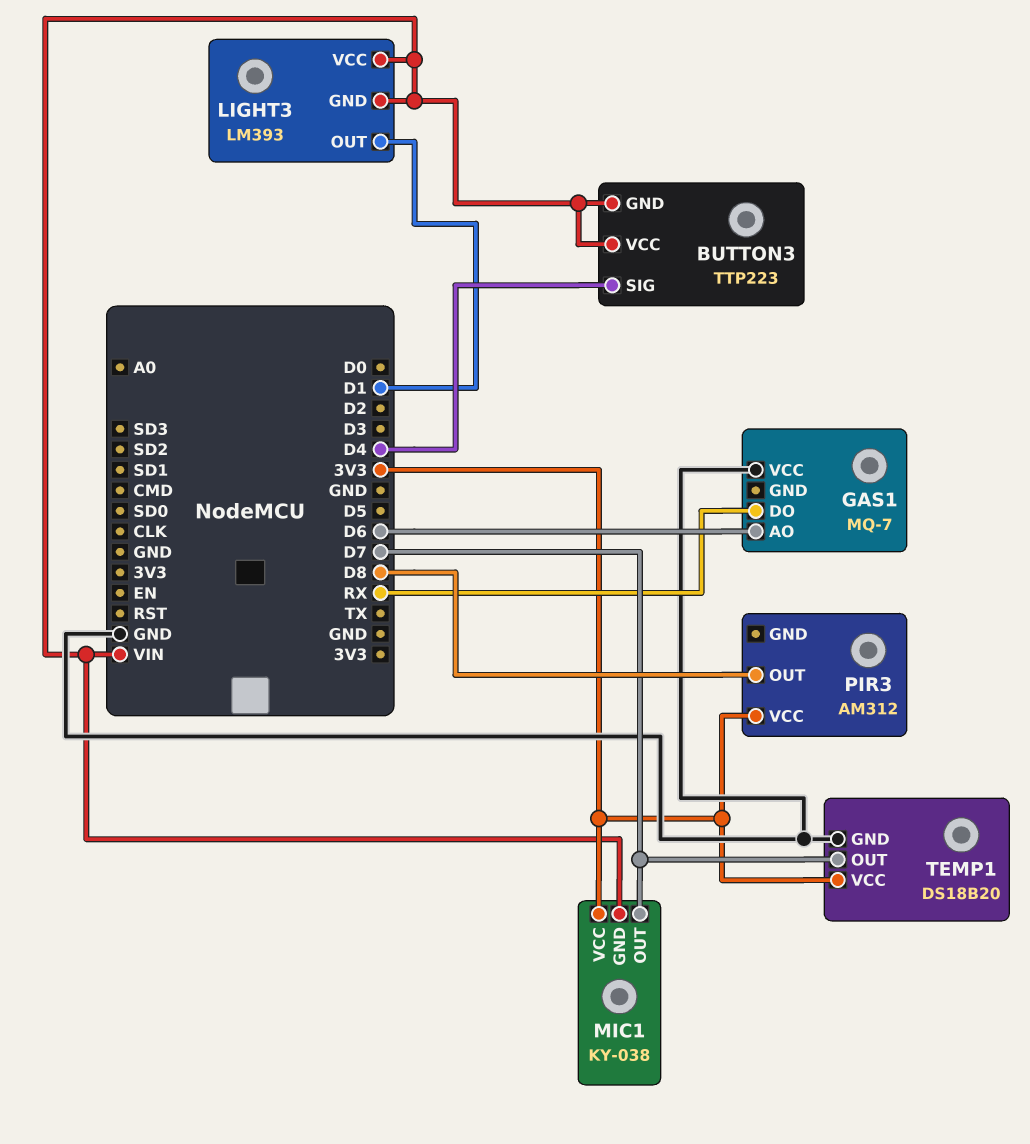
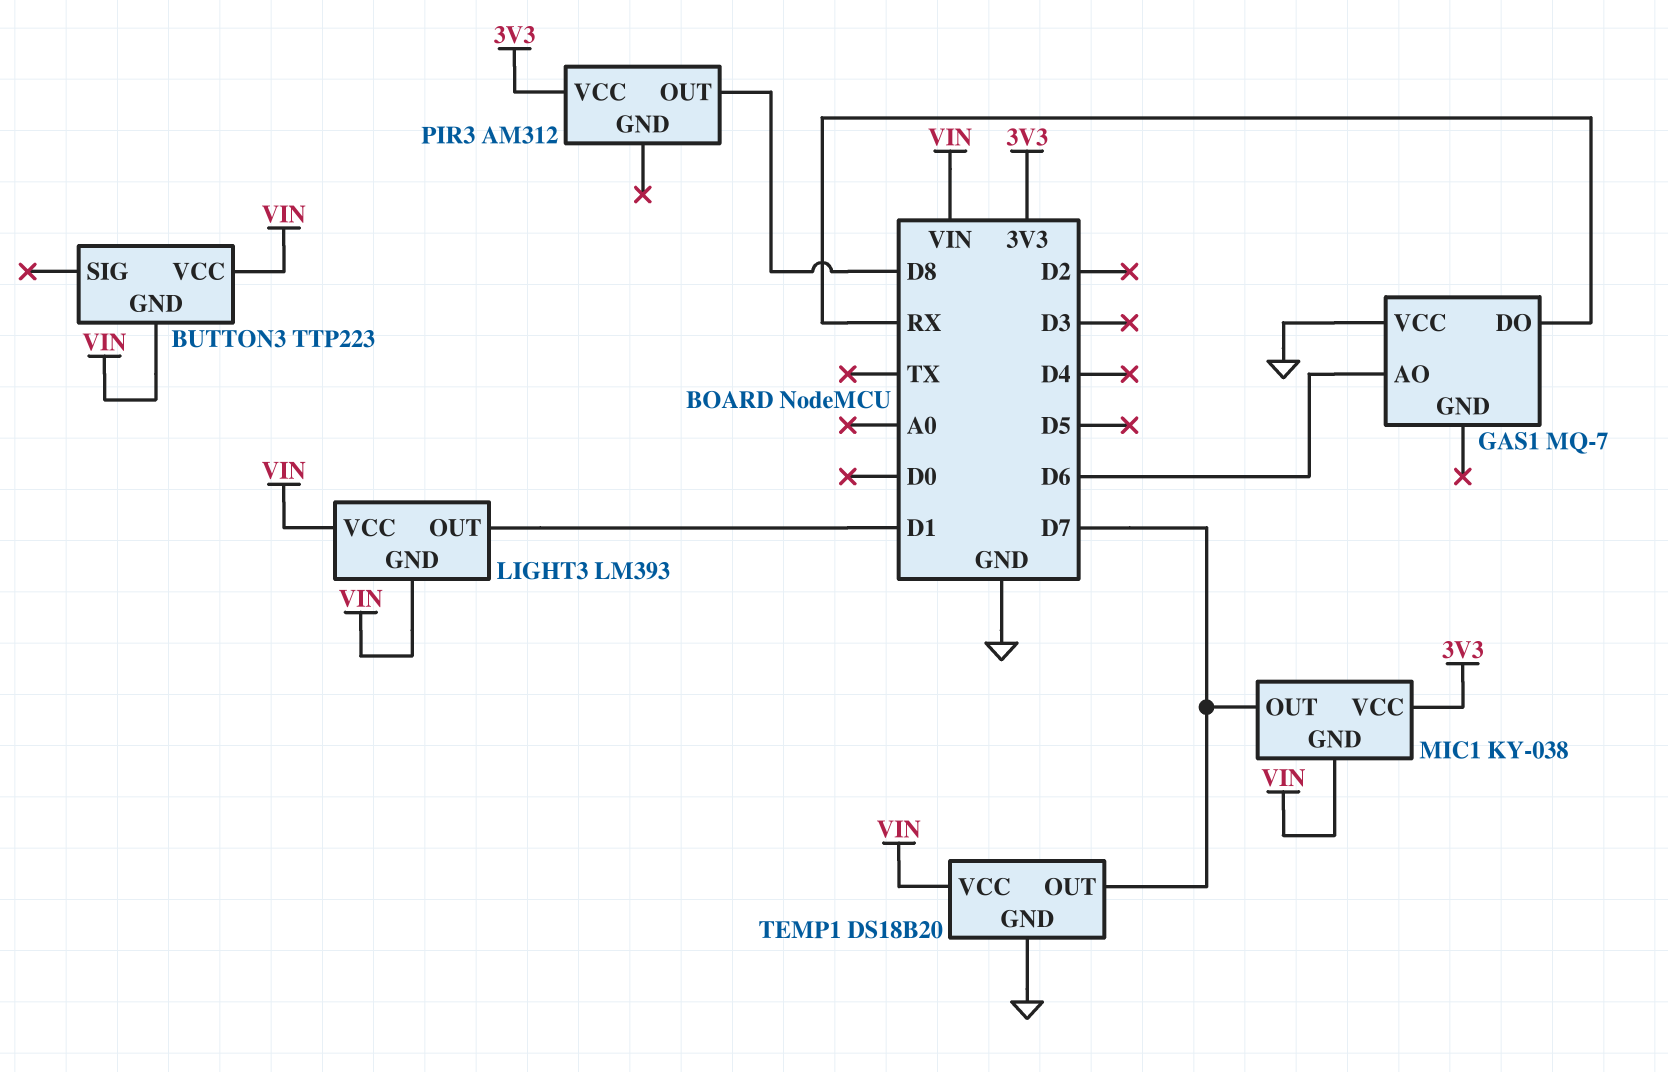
BUTTON3 pin SIG: D4 -> none
TEMP1 pin VCC: 3V3 -> VIN

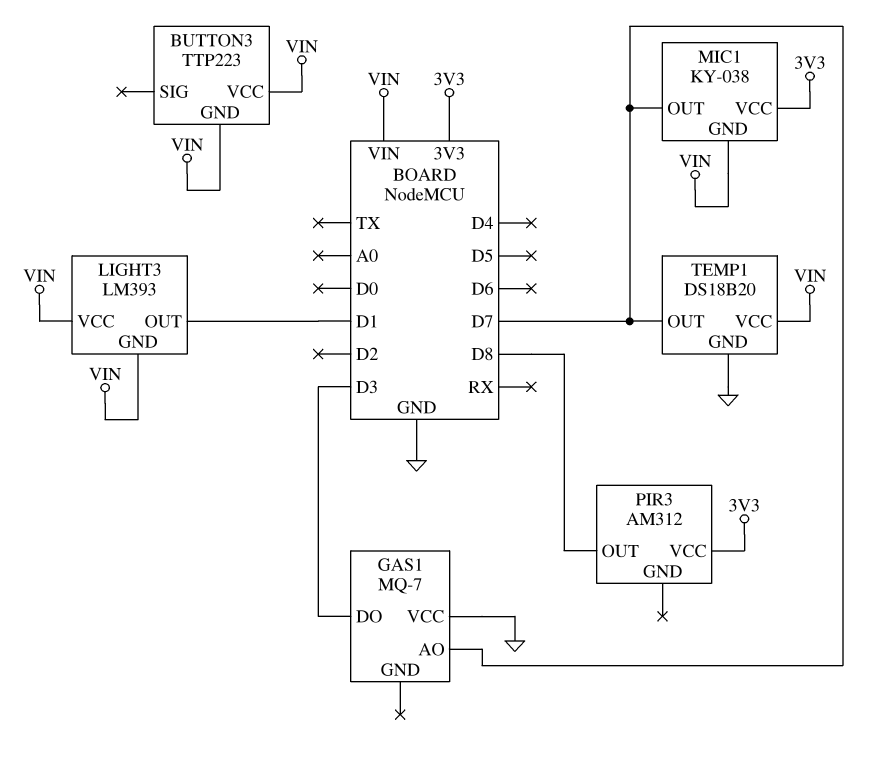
GAS1 pin AO: D6 -> D7
GAS1 pin DO: RX -> D3

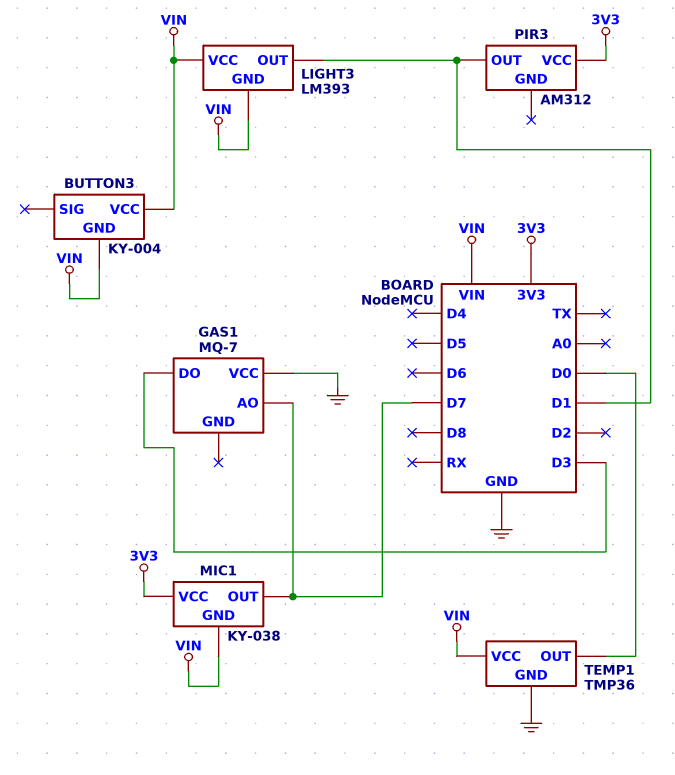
BUTTON3: TTP223 -> KY-004
PIR3 pin OUT: D8 -> D1
TEMP1: DS18B20 -> TMP36
TEMP1 pin OUT: D7 -> D0

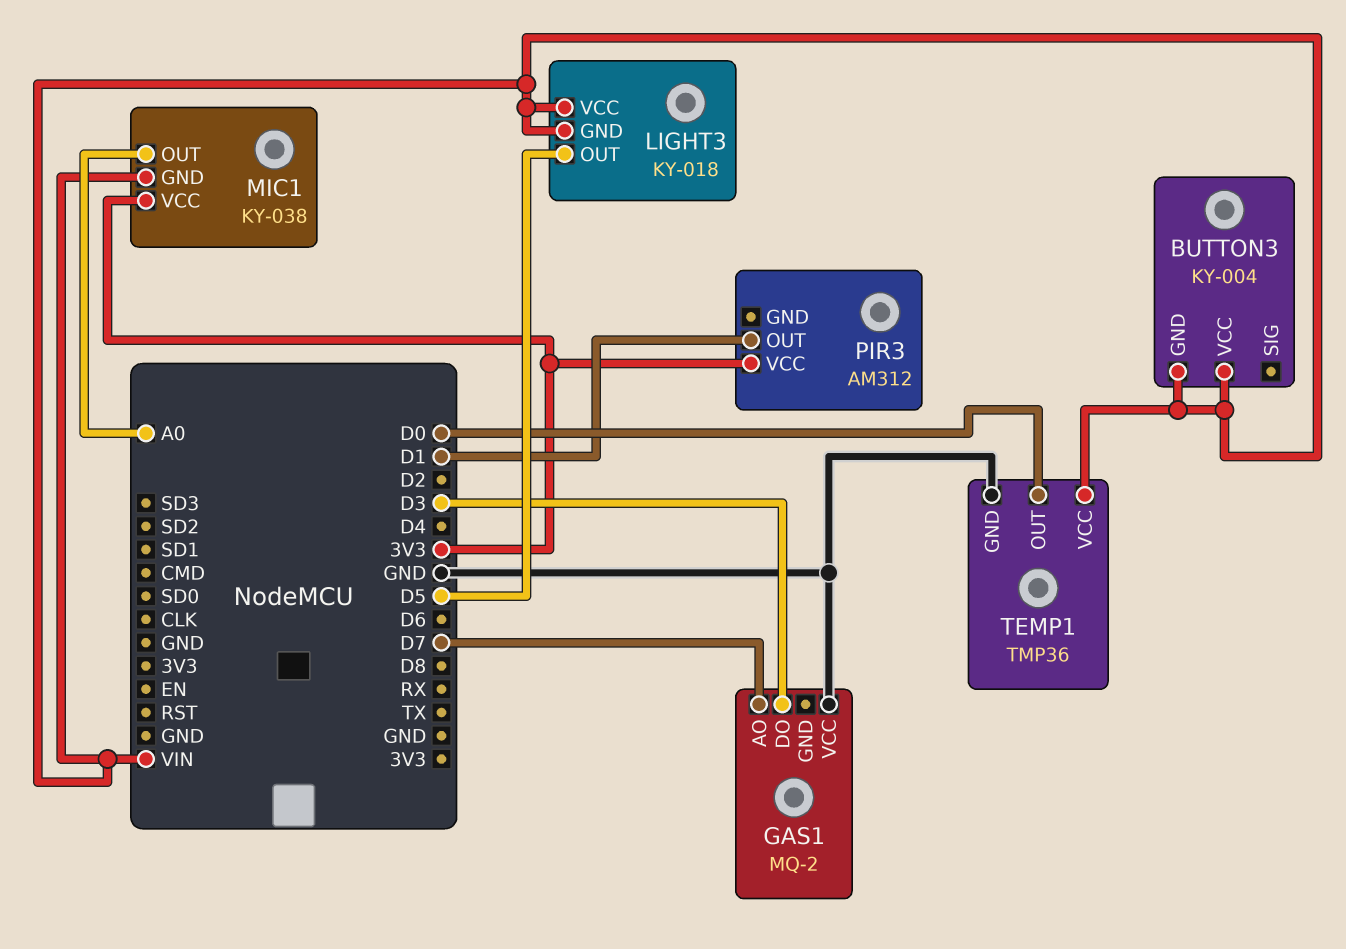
GAS1: MQ-7 -> MQ-2
LIGHT3: LM393 -> KY-018
LIGHT3 pin OUT: D1 -> D5
MIC1 pin OUT: D7 -> A0

